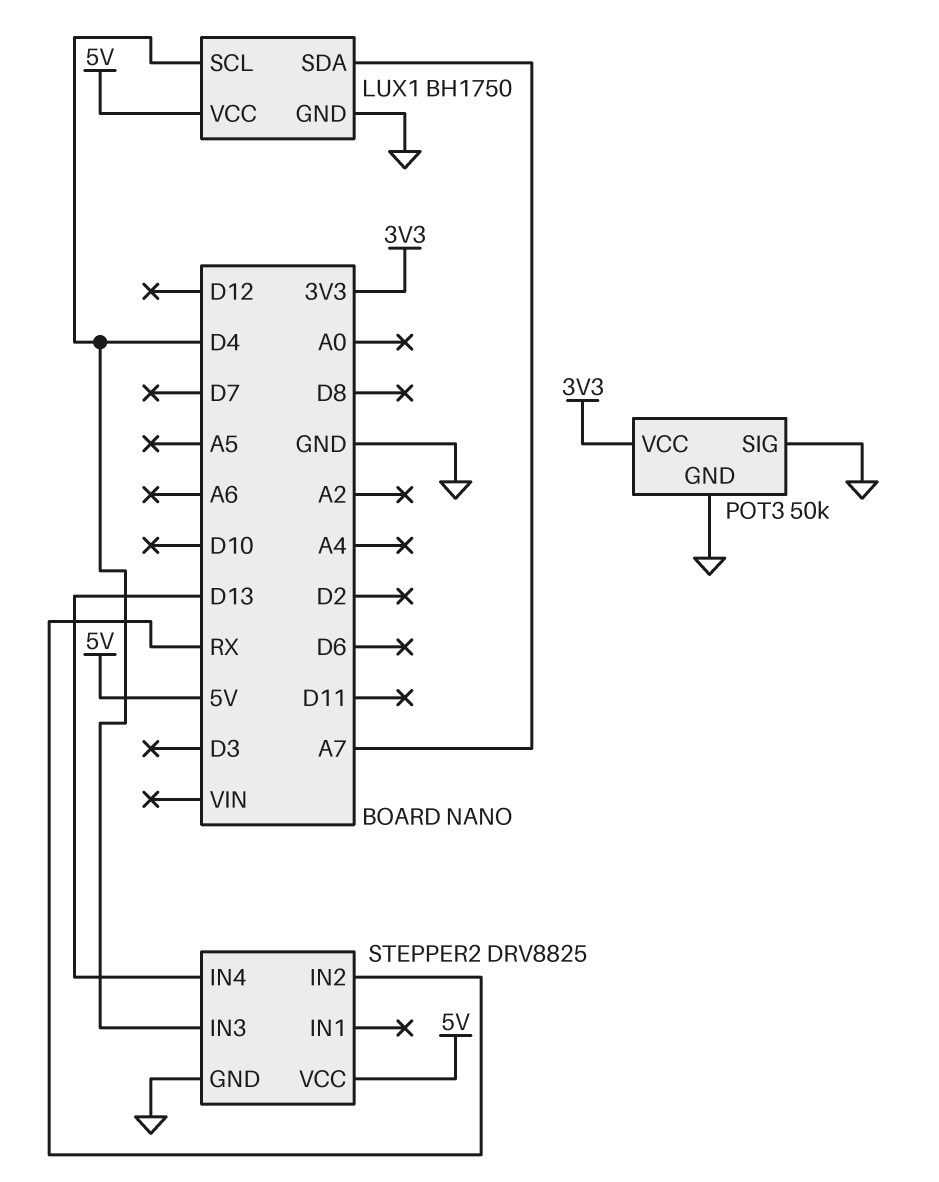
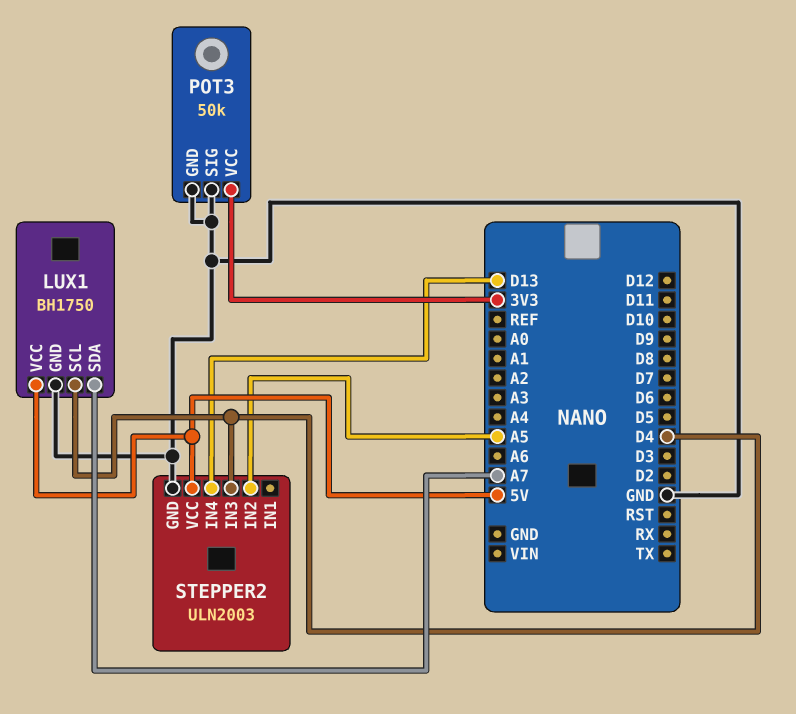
STEPPER2: DRV8825 -> ULN2003
STEPPER2 pin IN2: RX -> A5

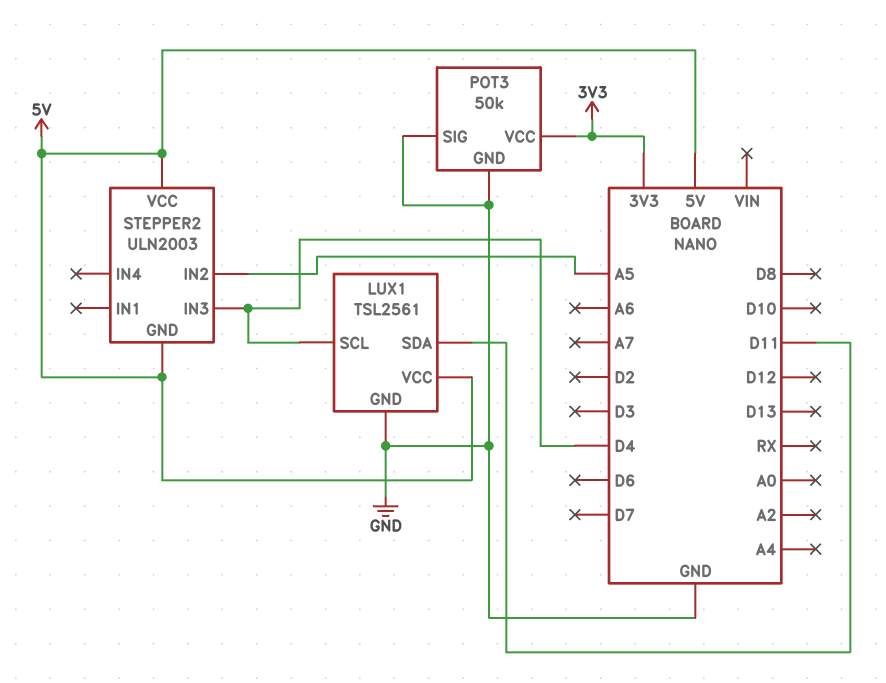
LUX1: BH1750 -> TSL2561
LUX1 pin SDA: A7 -> D11
STEPPER2 pin GND: GND -> 5V
STEPPER2 pin IN4: D13 -> none

